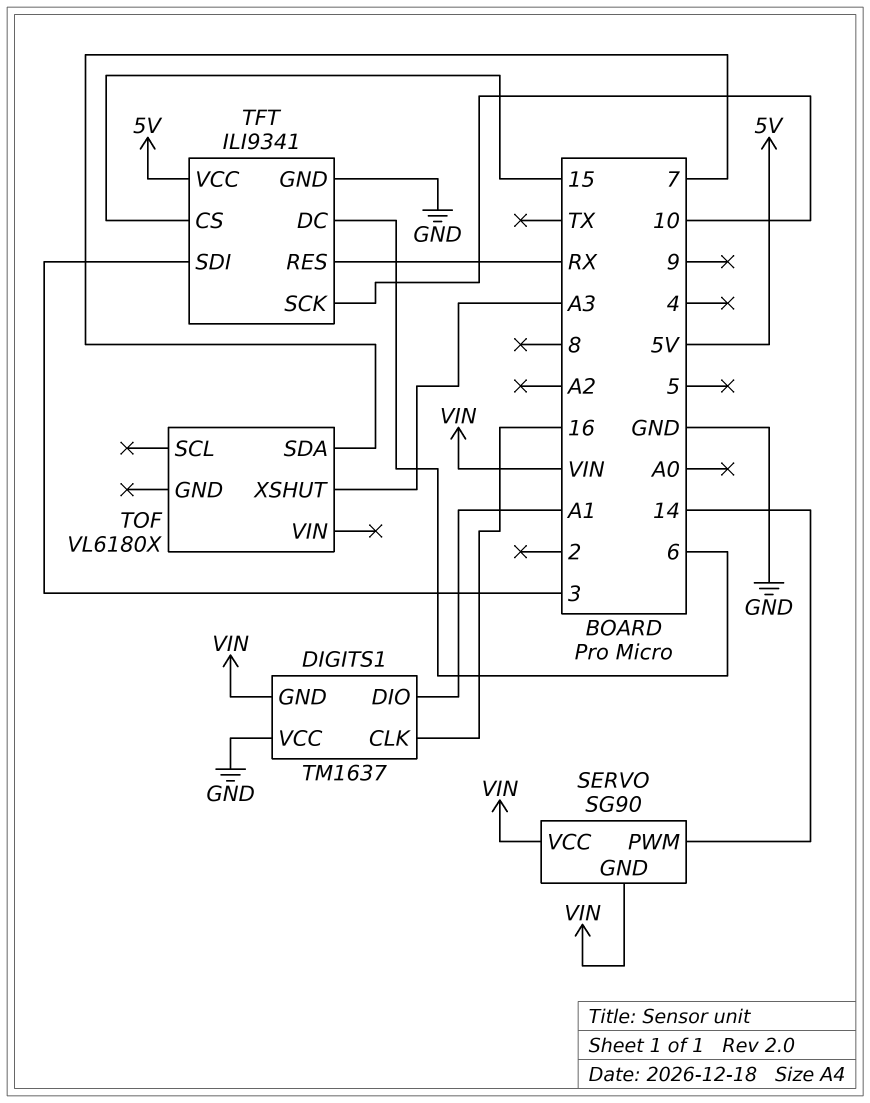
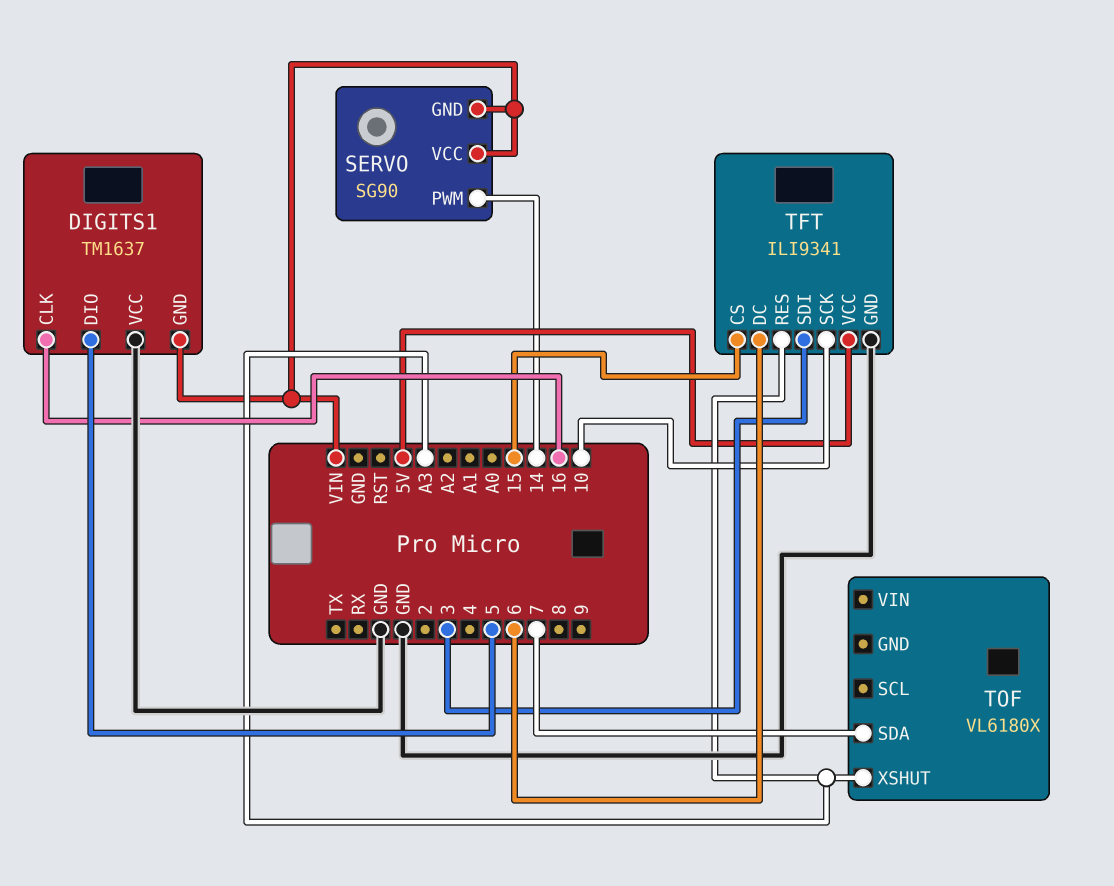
DIGITS1 pin DIO: A1 -> 5
TFT pin RES: RX -> A3

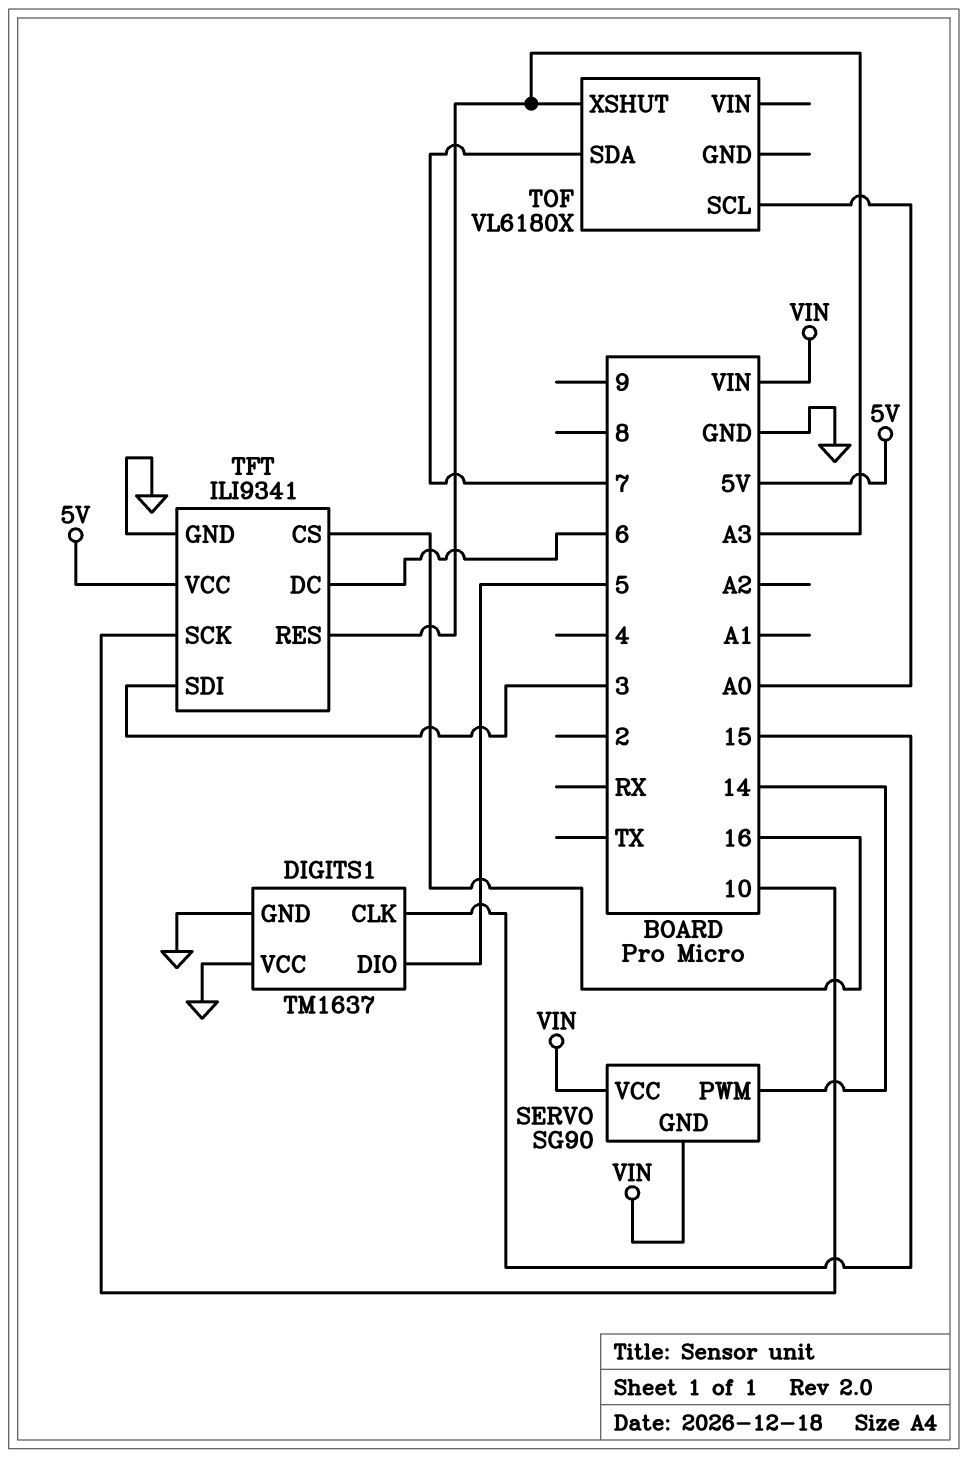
DIGITS1 pin CLK: 16 -> 15
DIGITS1 pin GND: VIN -> GND
TFT pin CS: 15 -> 16
TOF pin SCL: none -> A0

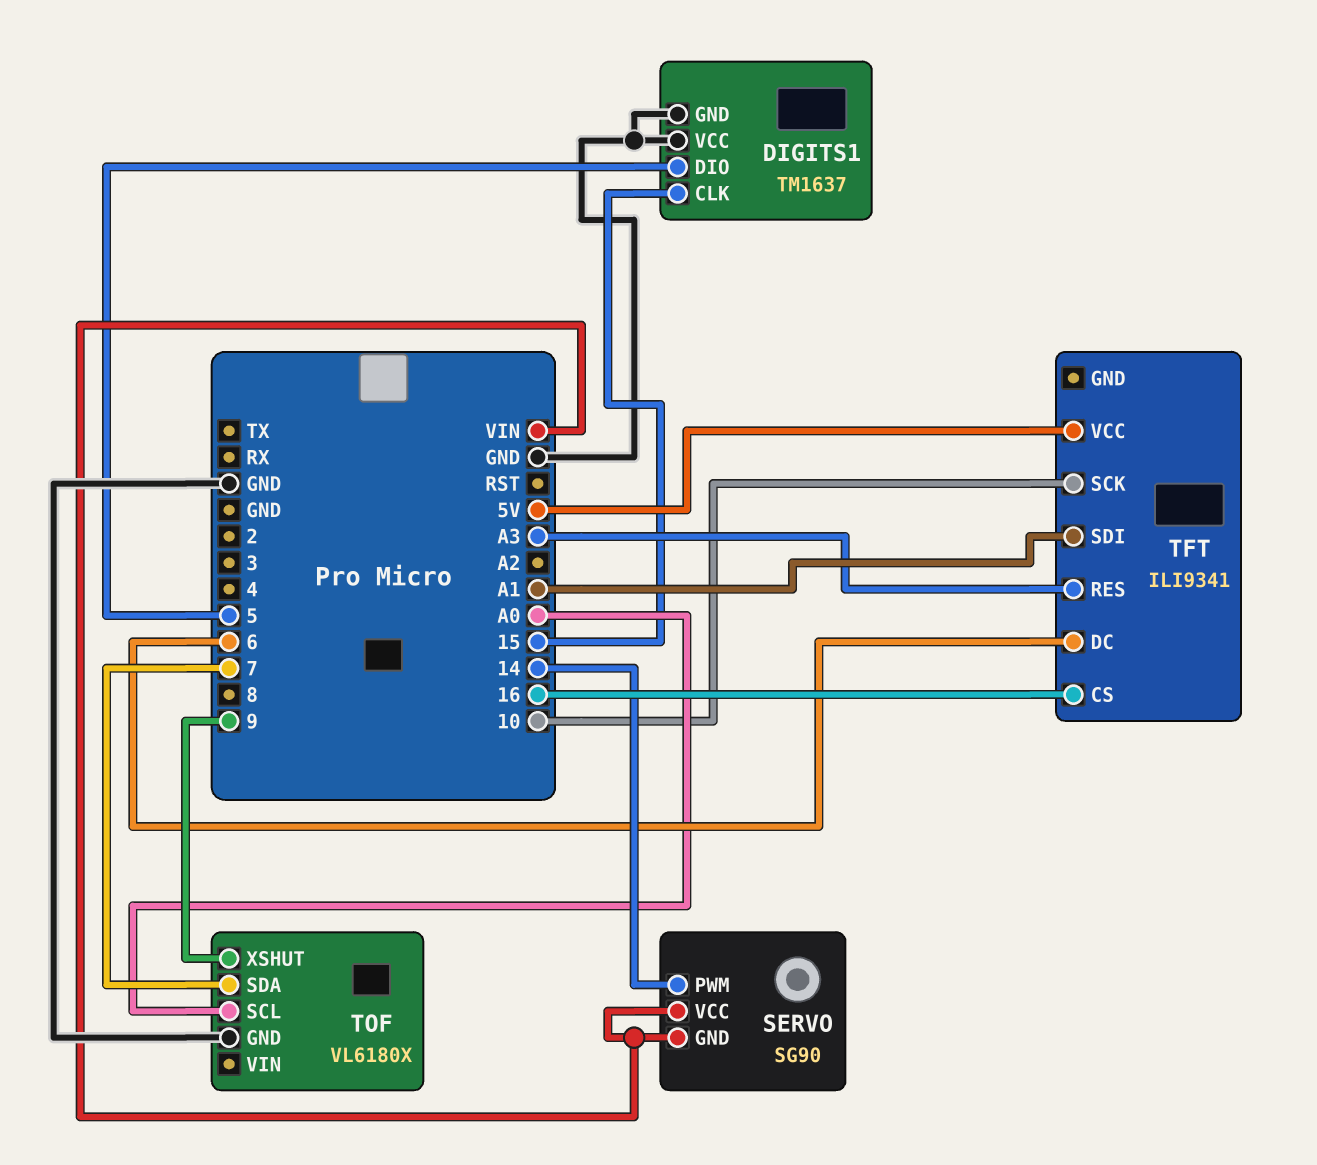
TFT pin GND: GND -> none
TFT pin SDI: 3 -> A1
TOF pin GND: none -> GND
TOF pin XSHUT: A3 -> 9

